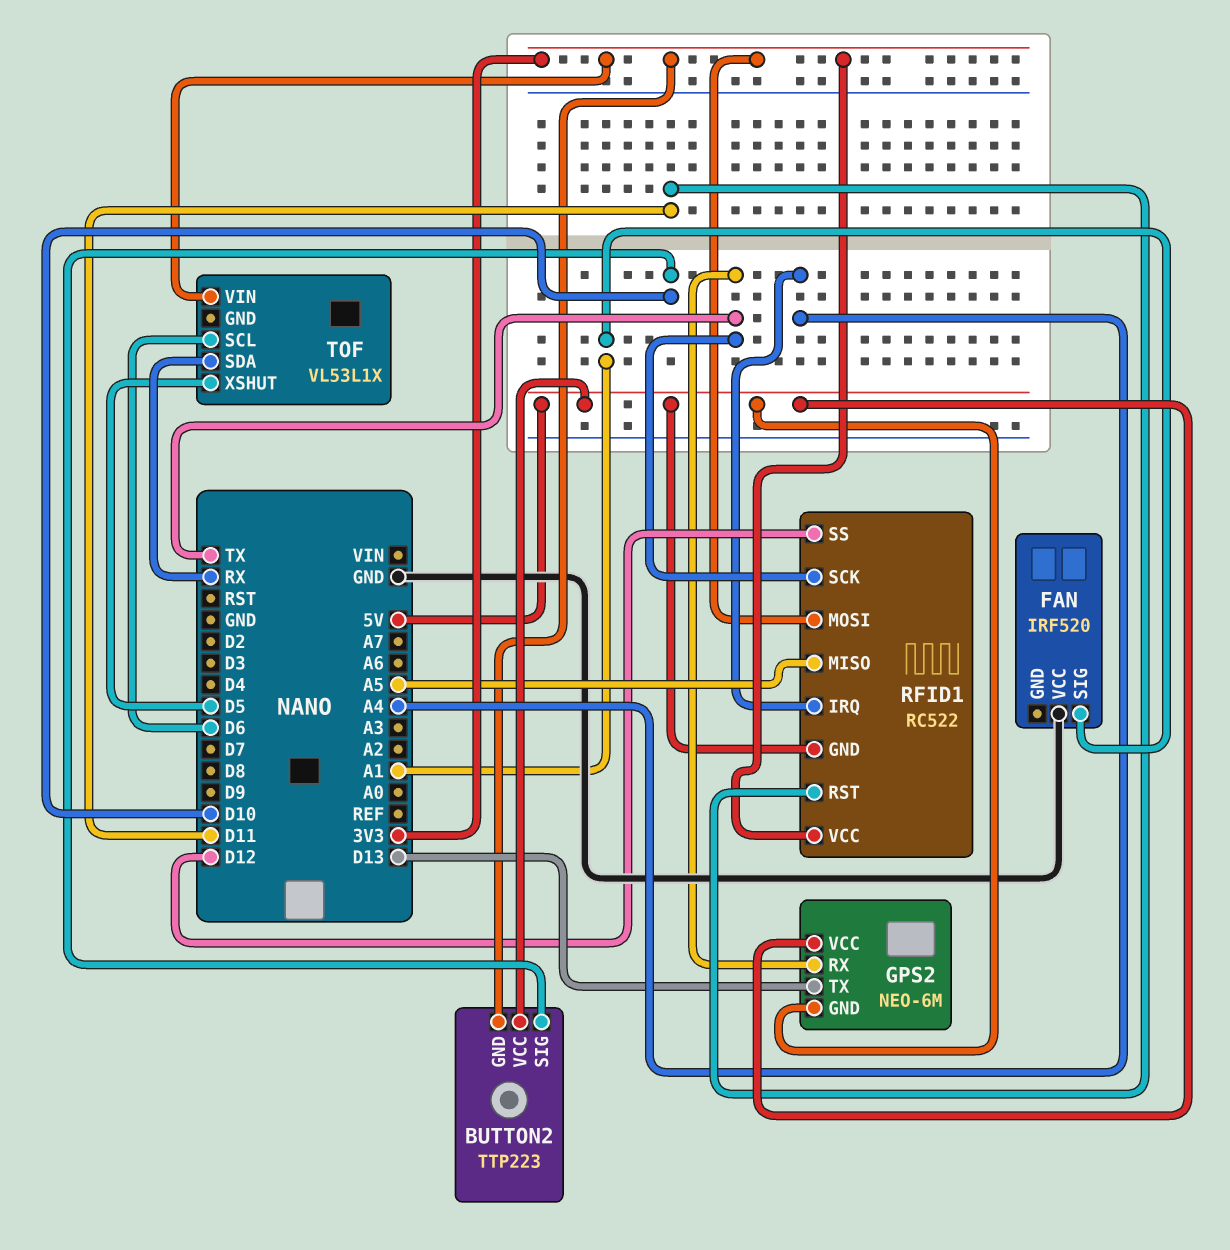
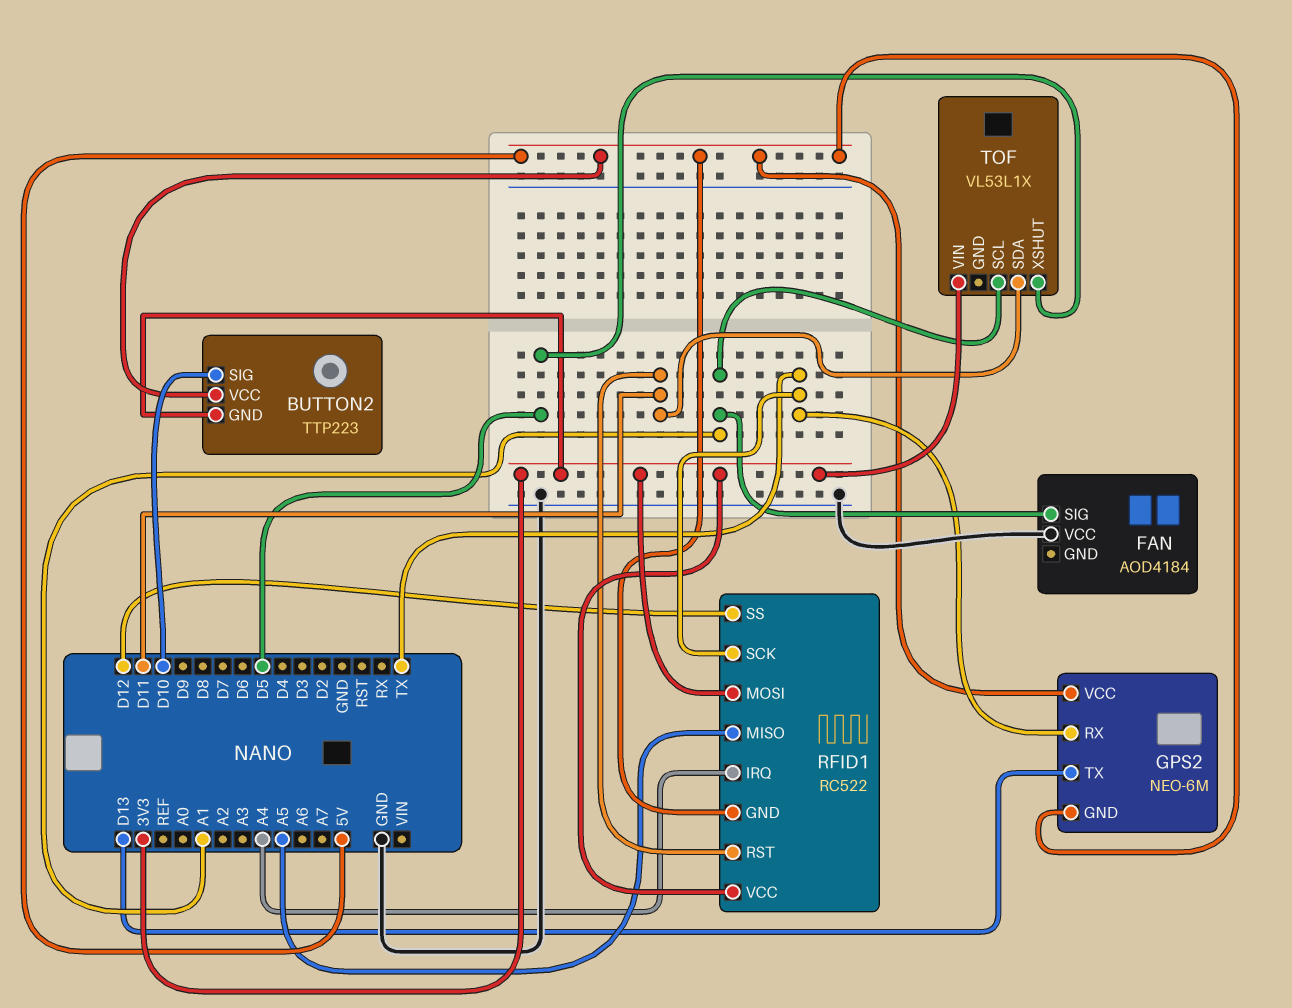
FAN: IRF520 -> AOD4184
TOF pin SCL: D6 -> A1
TOF pin SDA: RX -> D11

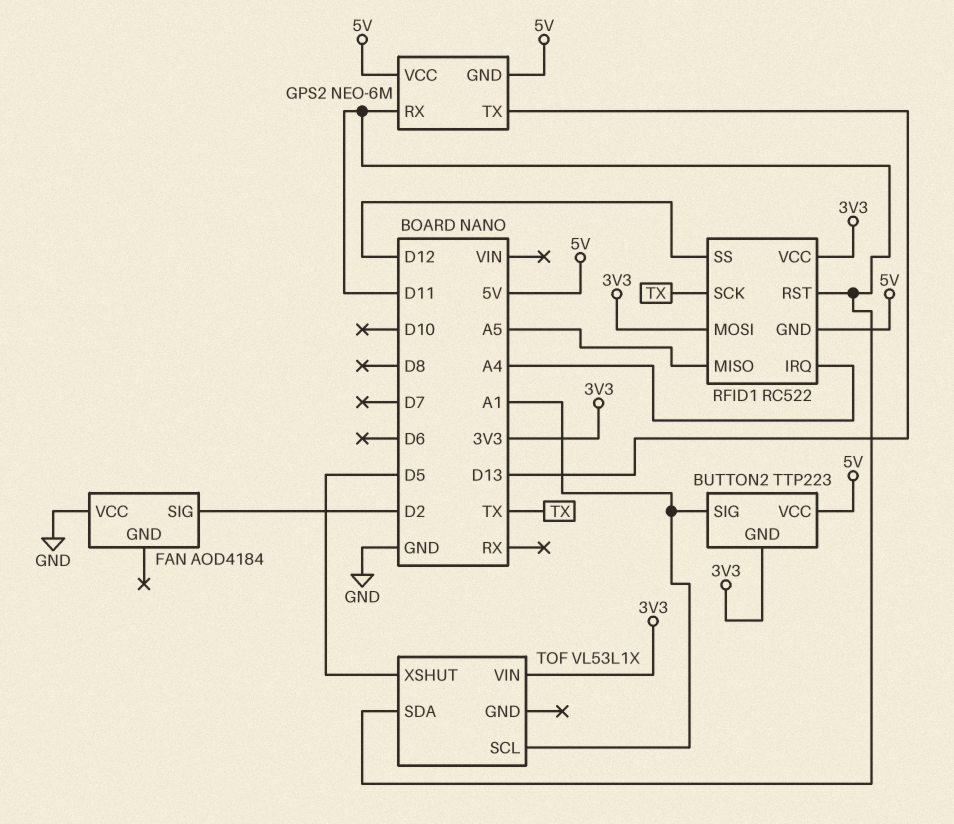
BUTTON2 pin SIG: D10 -> A1
FAN pin SIG: A1 -> D2
GPS2 pin RX: TX -> D11

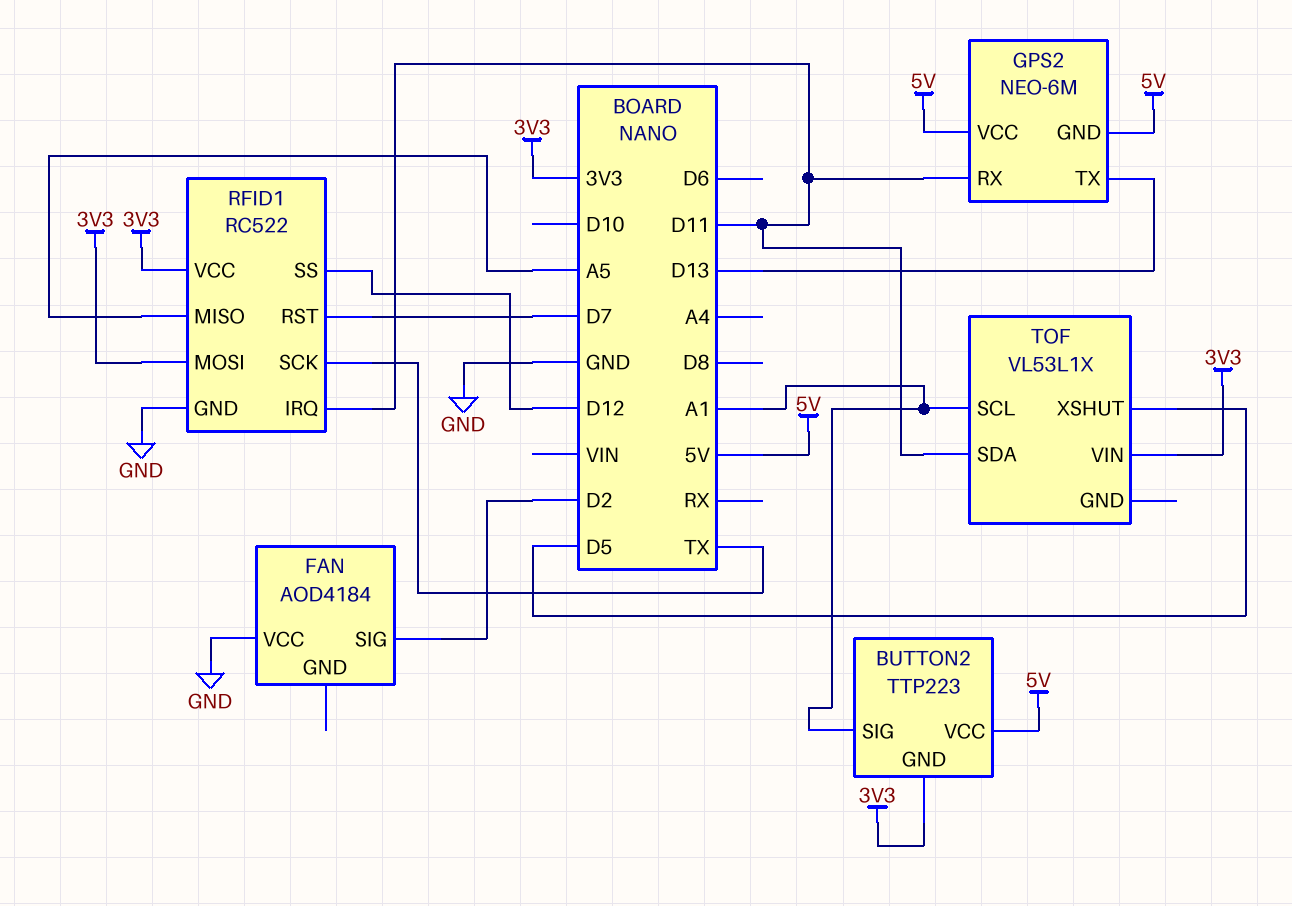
RFID1 pin GND: 5V -> GND
RFID1 pin IRQ: A4 -> D11
RFID1 pin RST: D11 -> D7

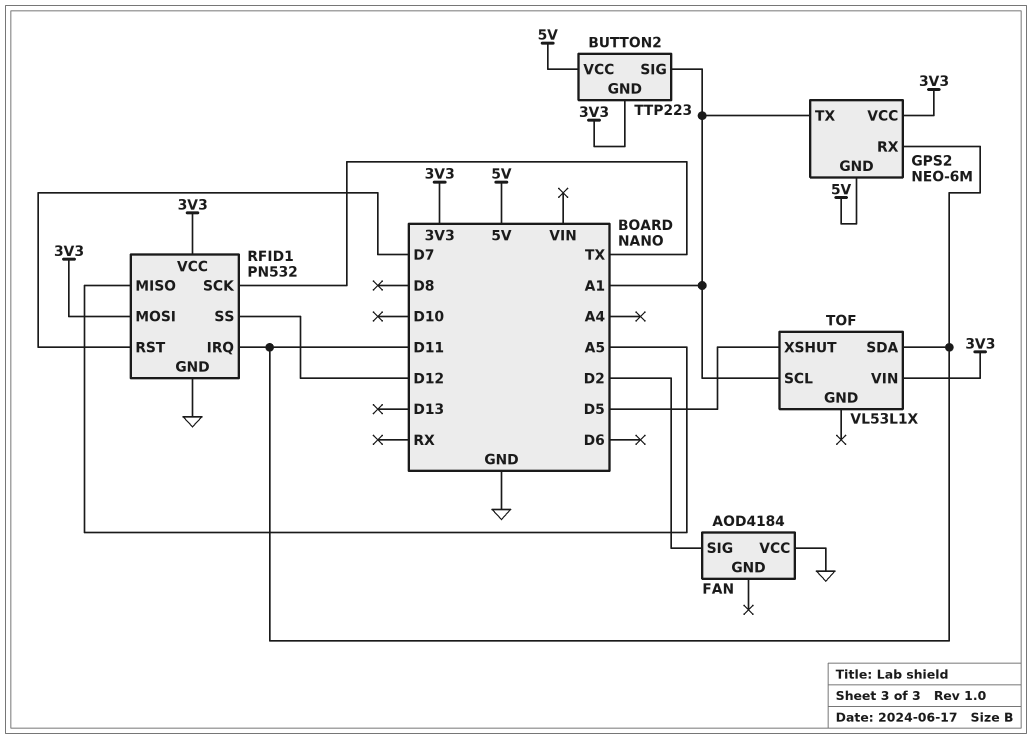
GPS2 pin TX: D13 -> A1
GPS2 pin VCC: 5V -> 3V3
RFID1: RC522 -> PN532

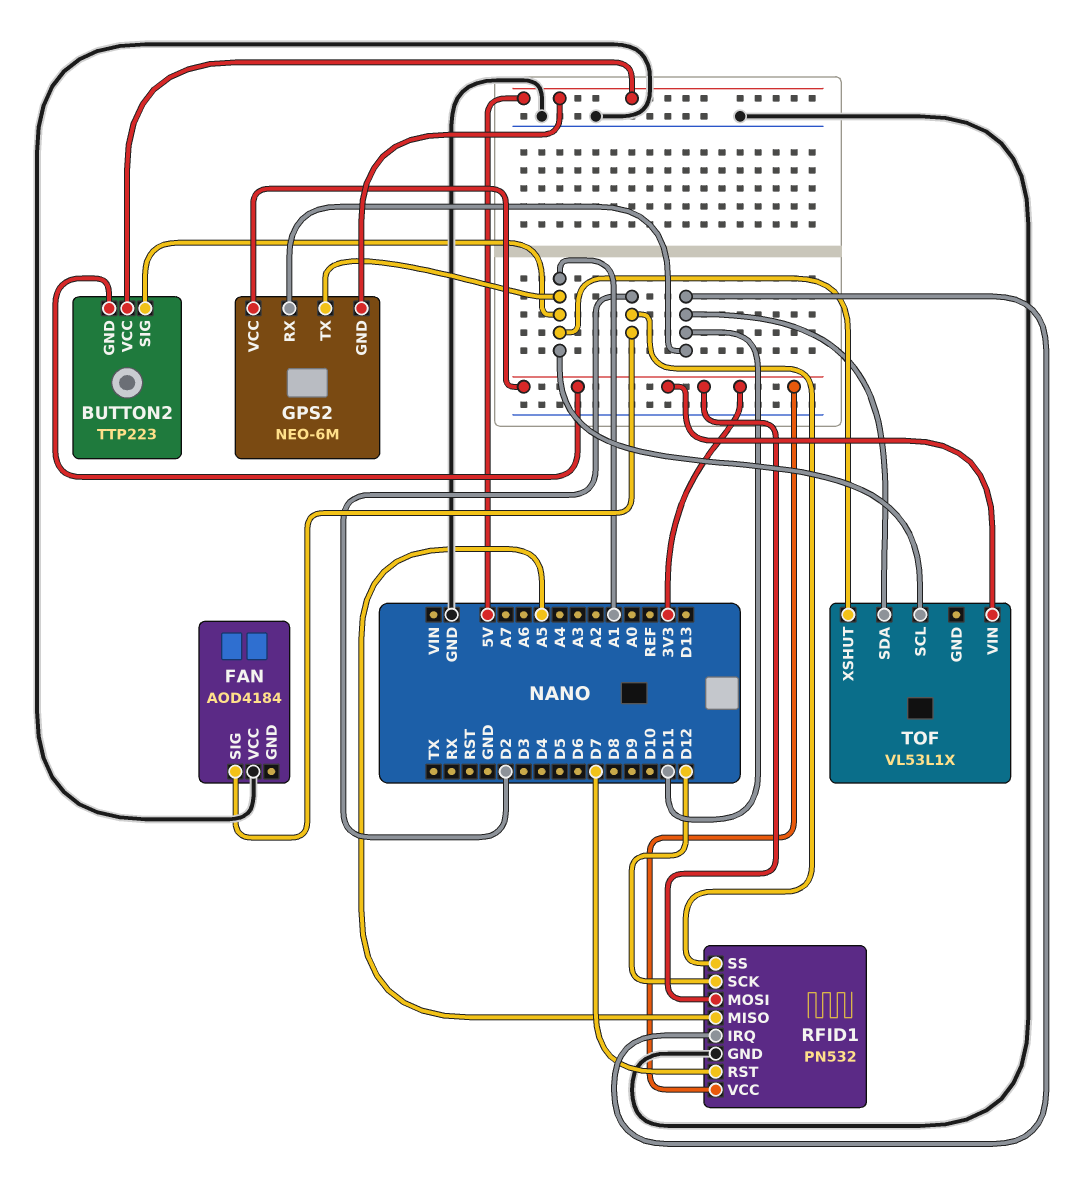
RFID1 pin SCK: TX -> D12
RFID1 pin SS: D12 -> D2
TOF pin XSHUT: D5 -> A1

